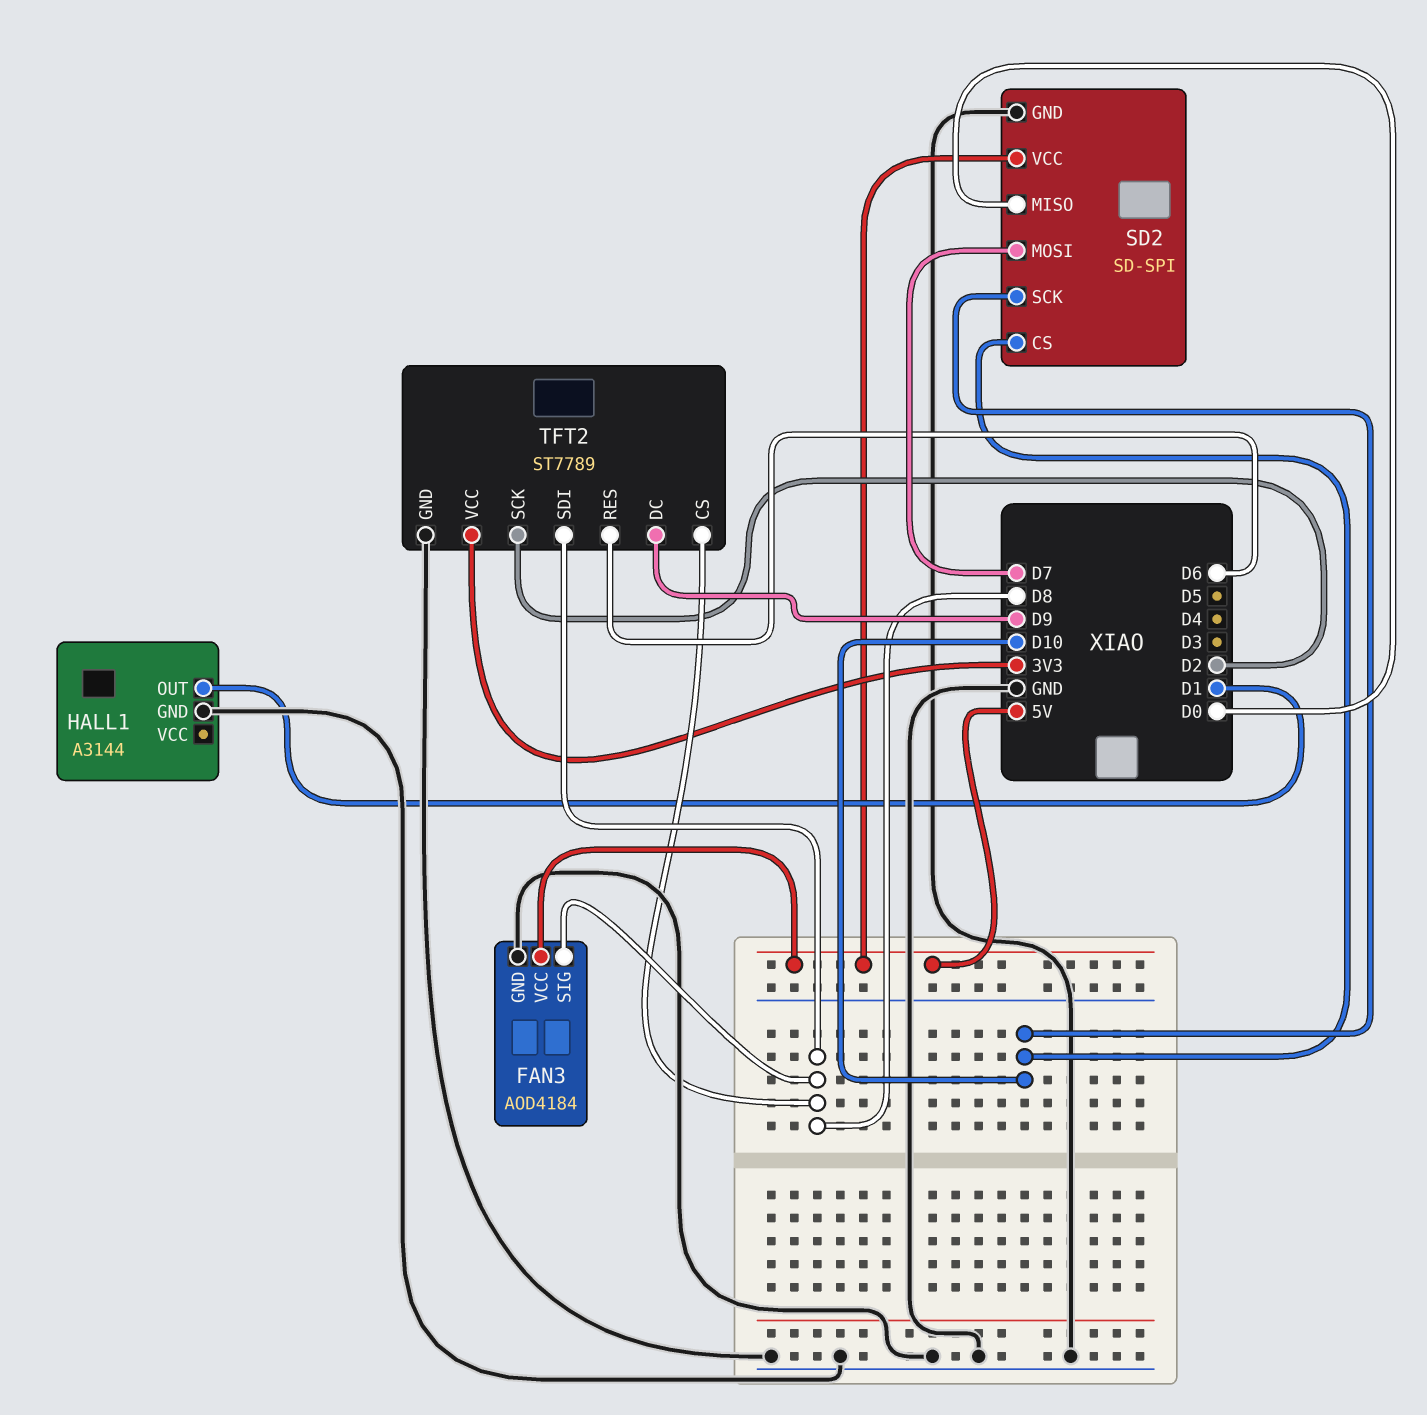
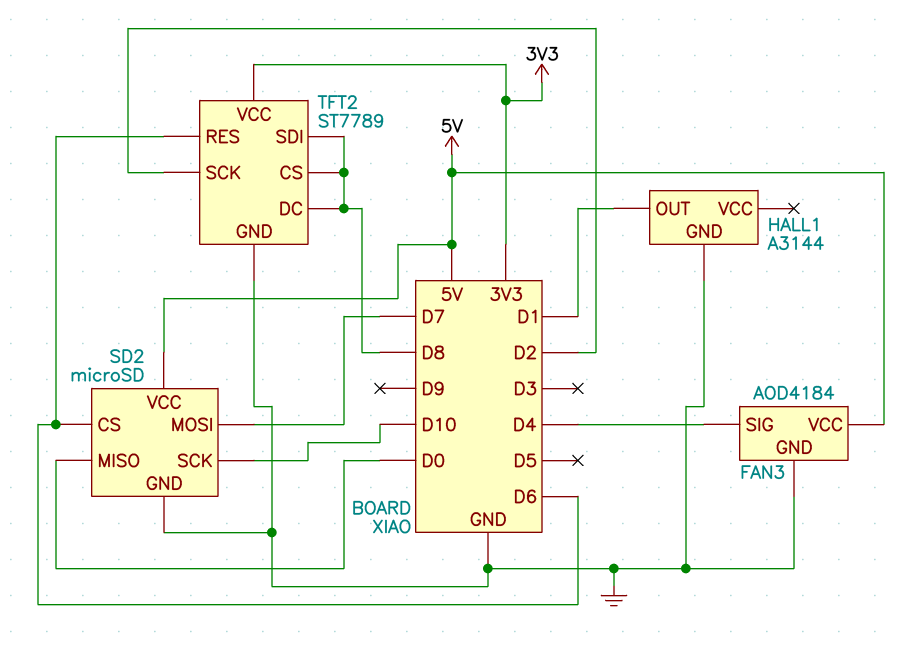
FAN3 pin SIG: D8 -> D4
SD2: SD-SPI -> microSD
SD2 pin CS: D10 -> D6
TFT2 pin DC: D9 -> D8

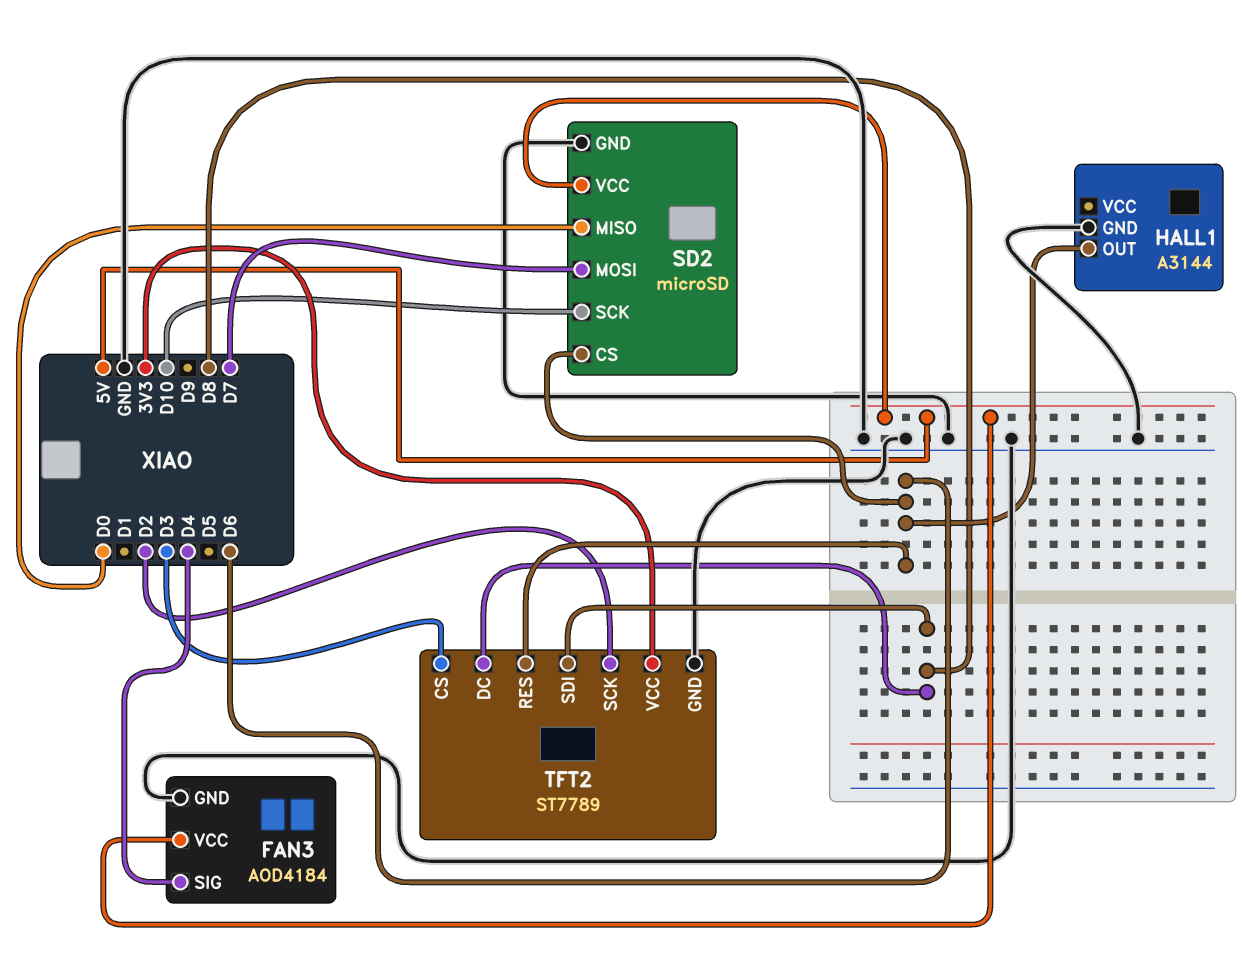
HALL1 pin OUT: D1 -> D6
TFT2 pin CS: D8 -> D3

